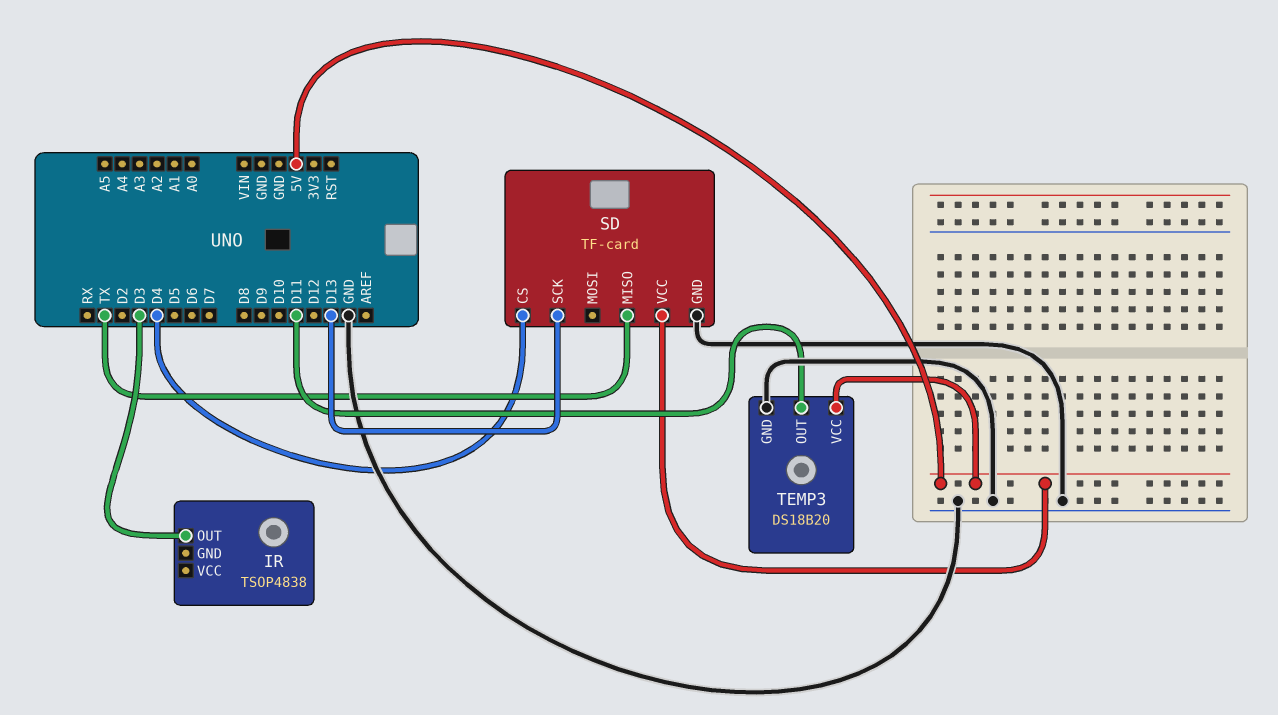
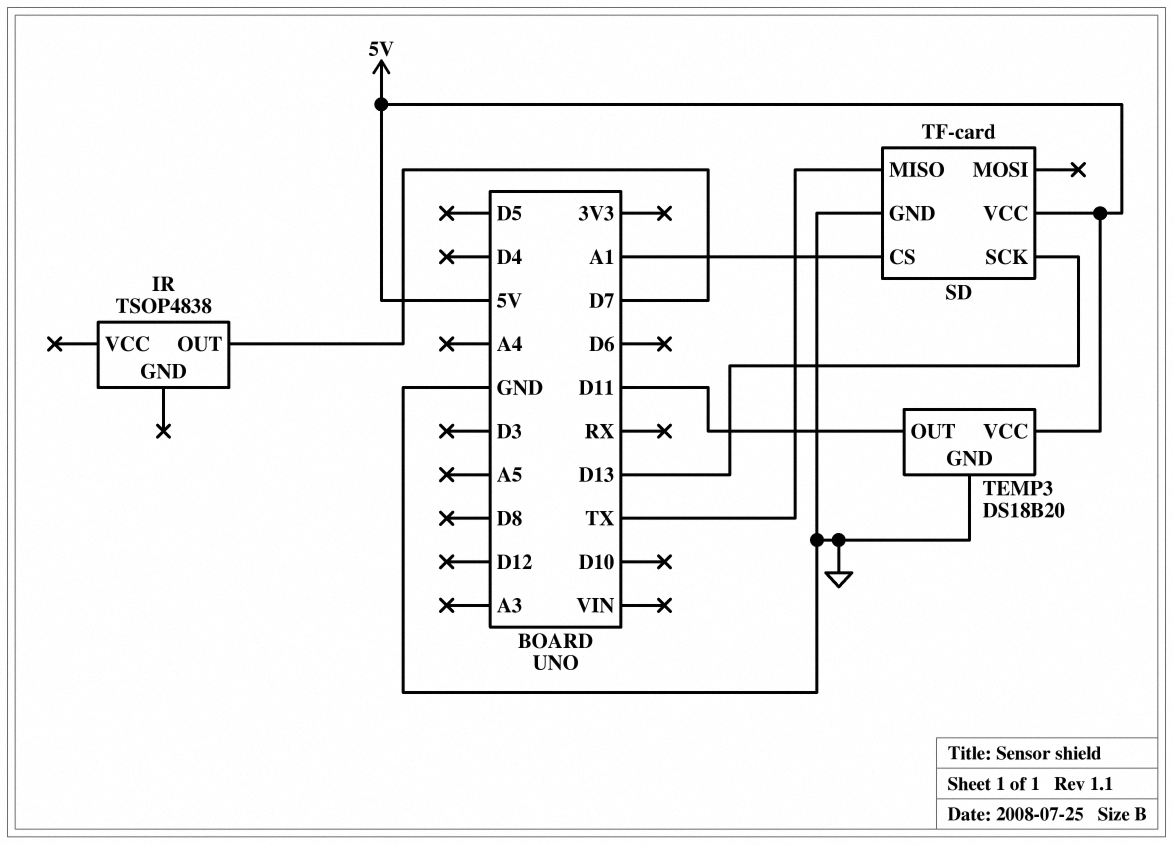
IR pin OUT: D3 -> D7
SD pin CS: D4 -> A1

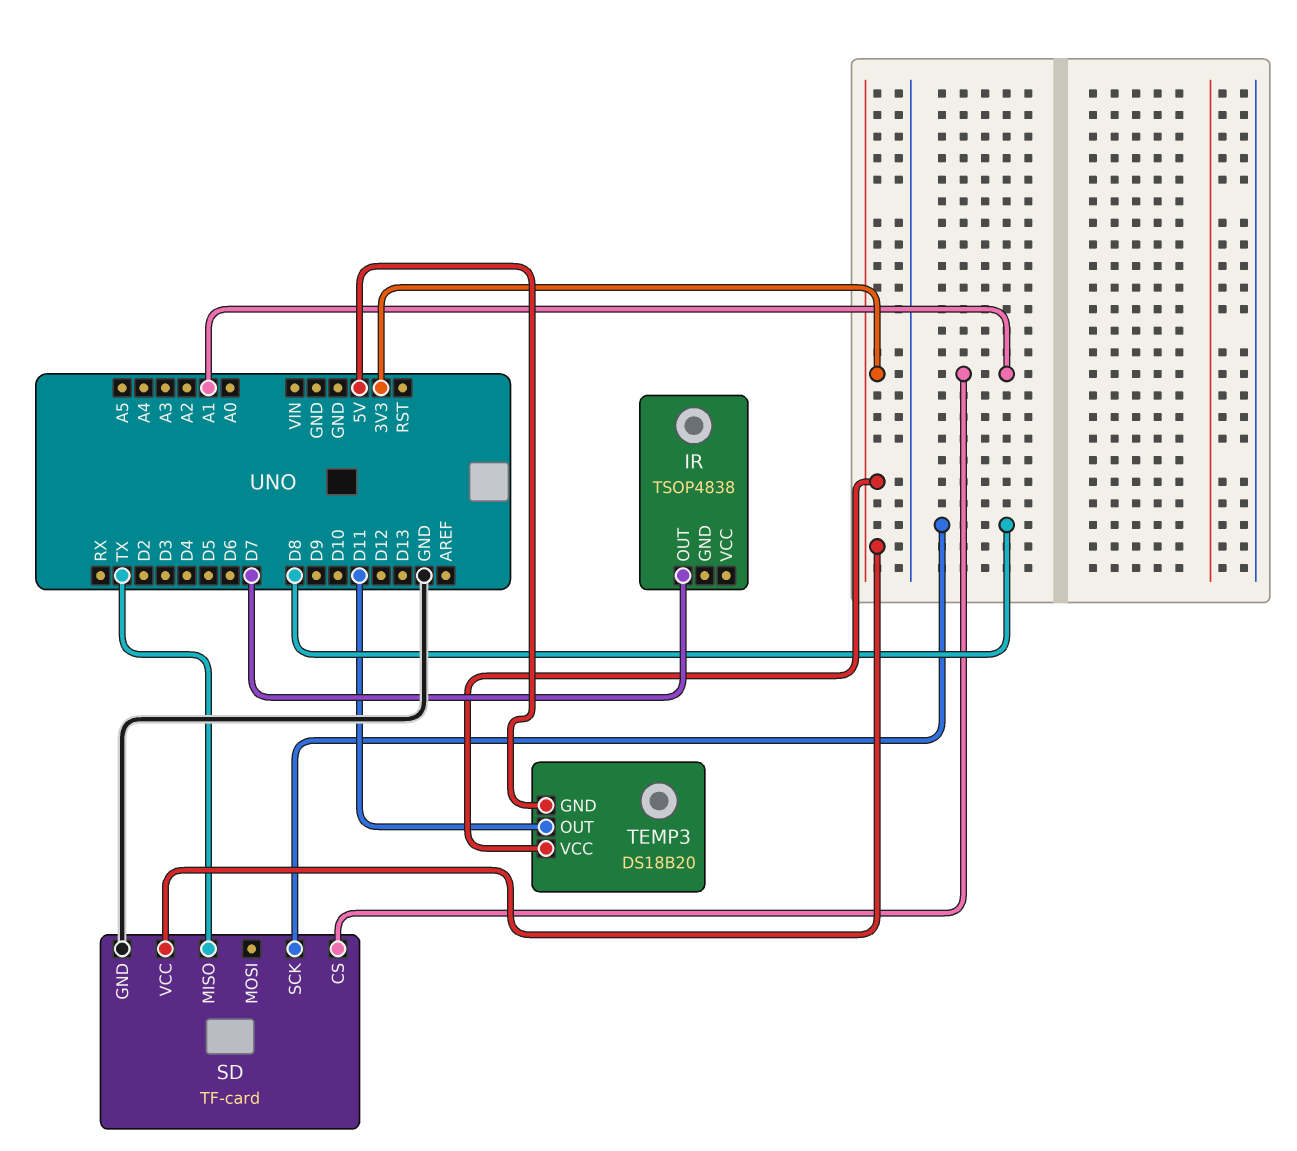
SD pin SCK: D13 -> D8
SD pin VCC: 5V -> 3V3
TEMP3 pin GND: GND -> 5V
TEMP3 pin VCC: 5V -> 3V3

